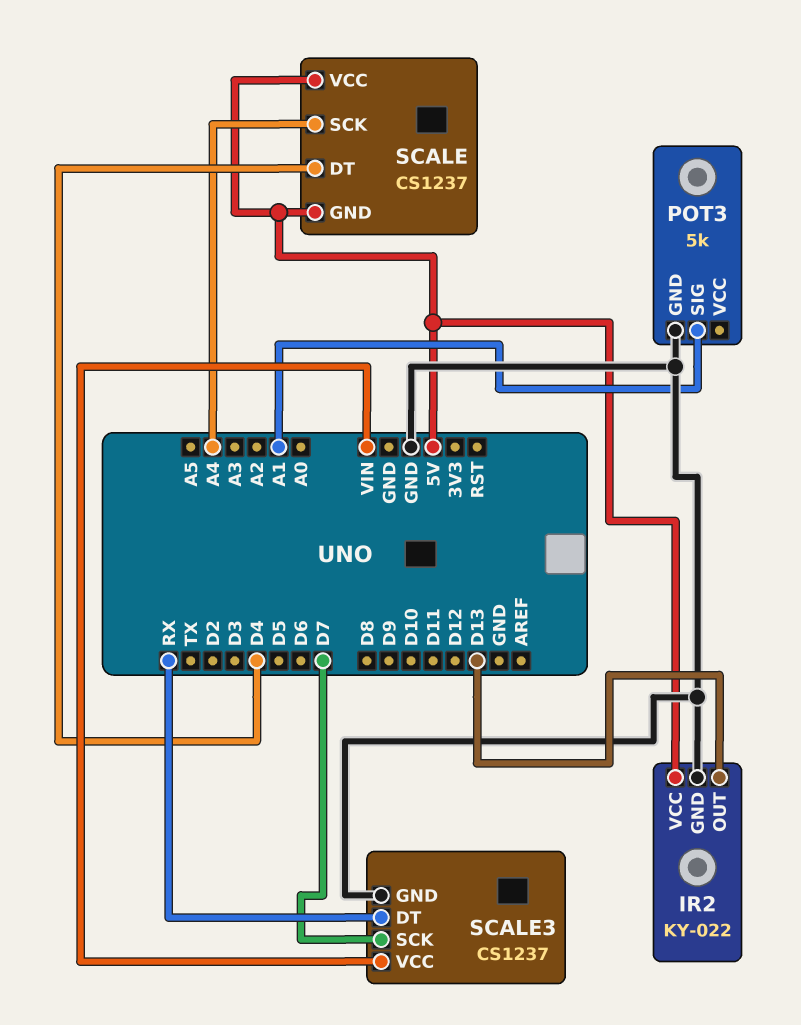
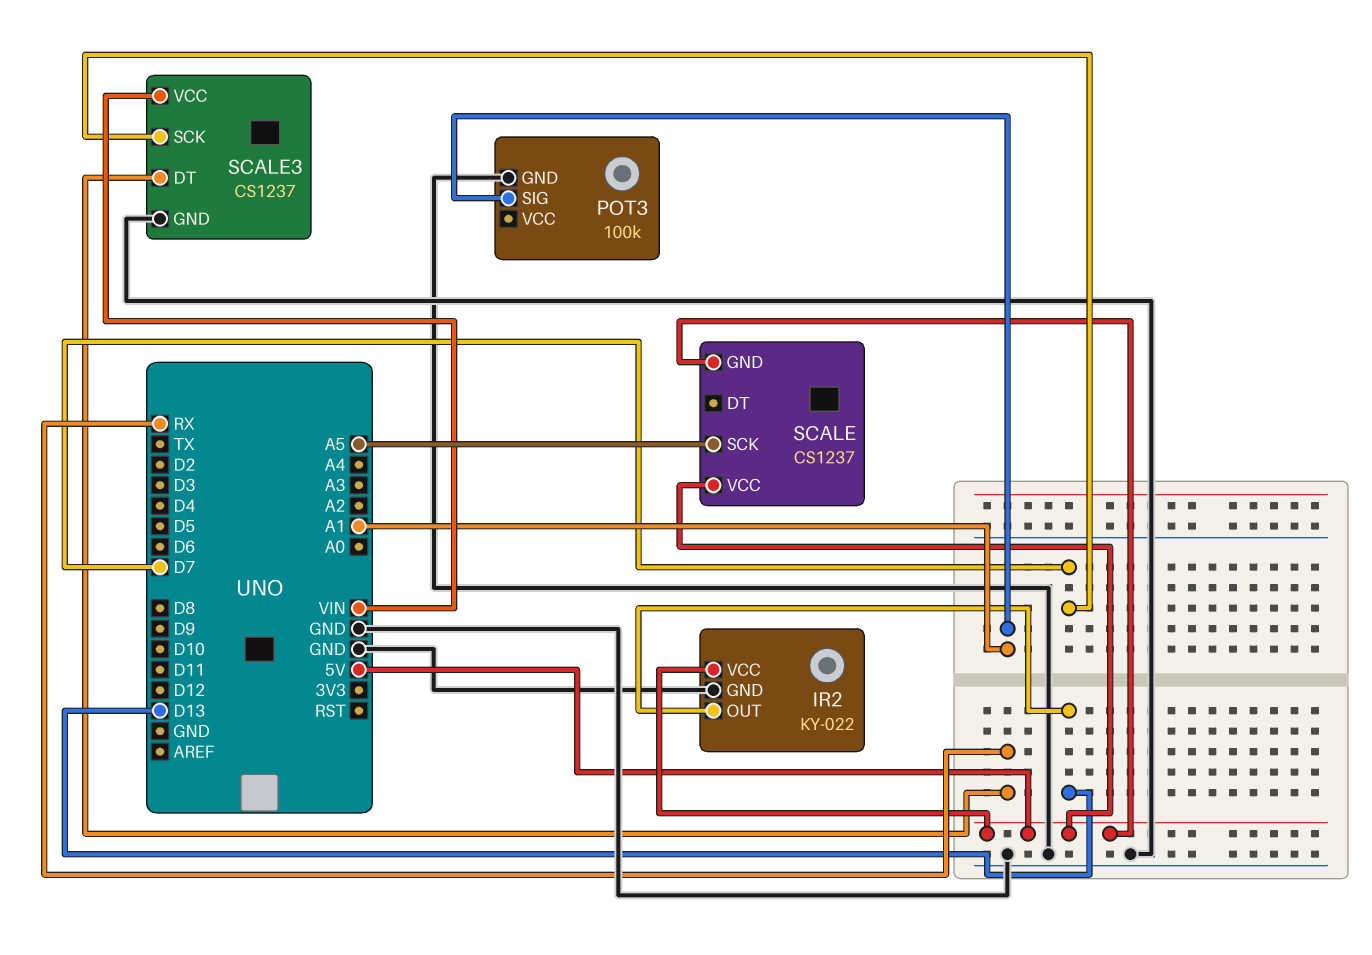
POT3: 5k -> 100k
SCALE pin DT: D4 -> none
SCALE pin SCK: A4 -> A5

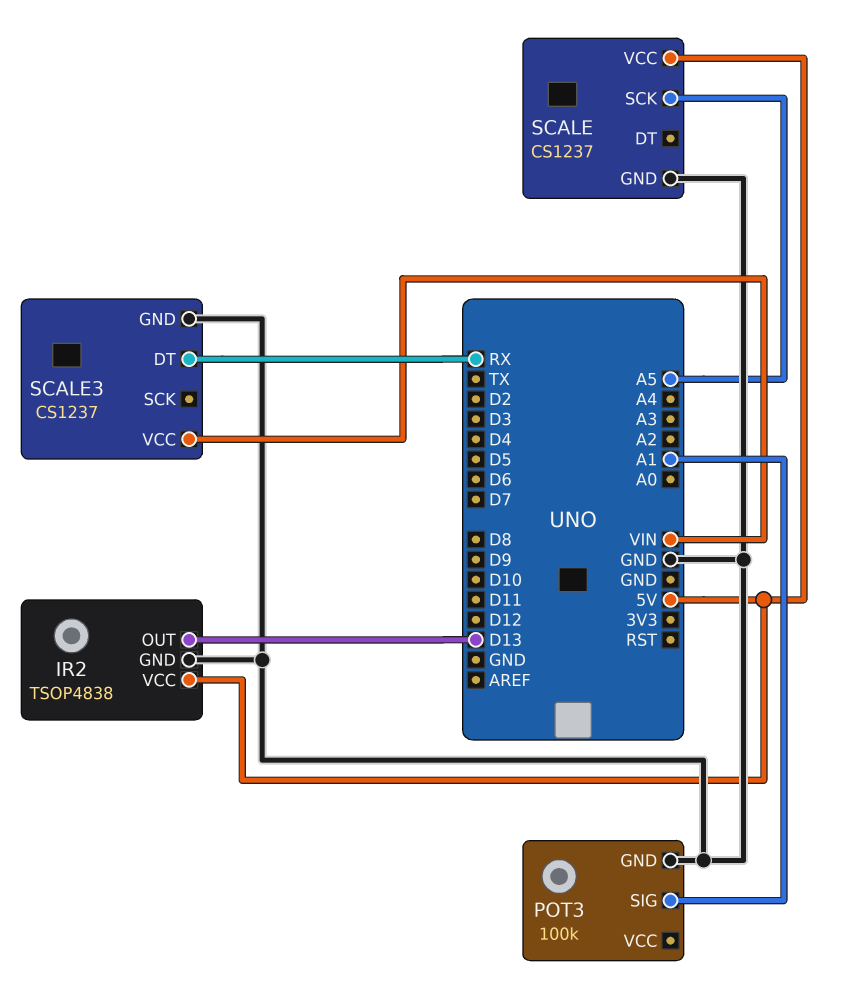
IR2: KY-022 -> TSOP4838
SCALE pin GND: 5V -> GND
SCALE3 pin SCK: D7 -> none

